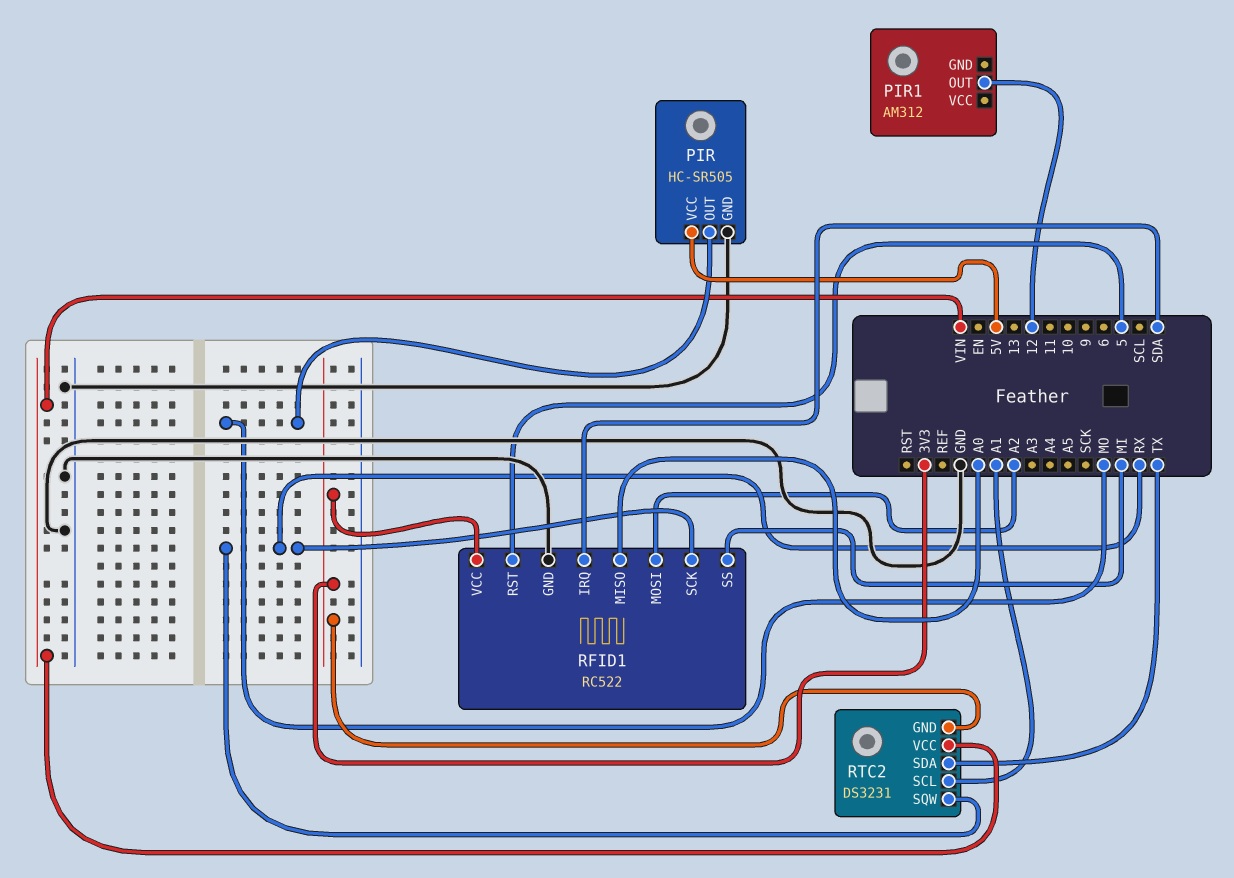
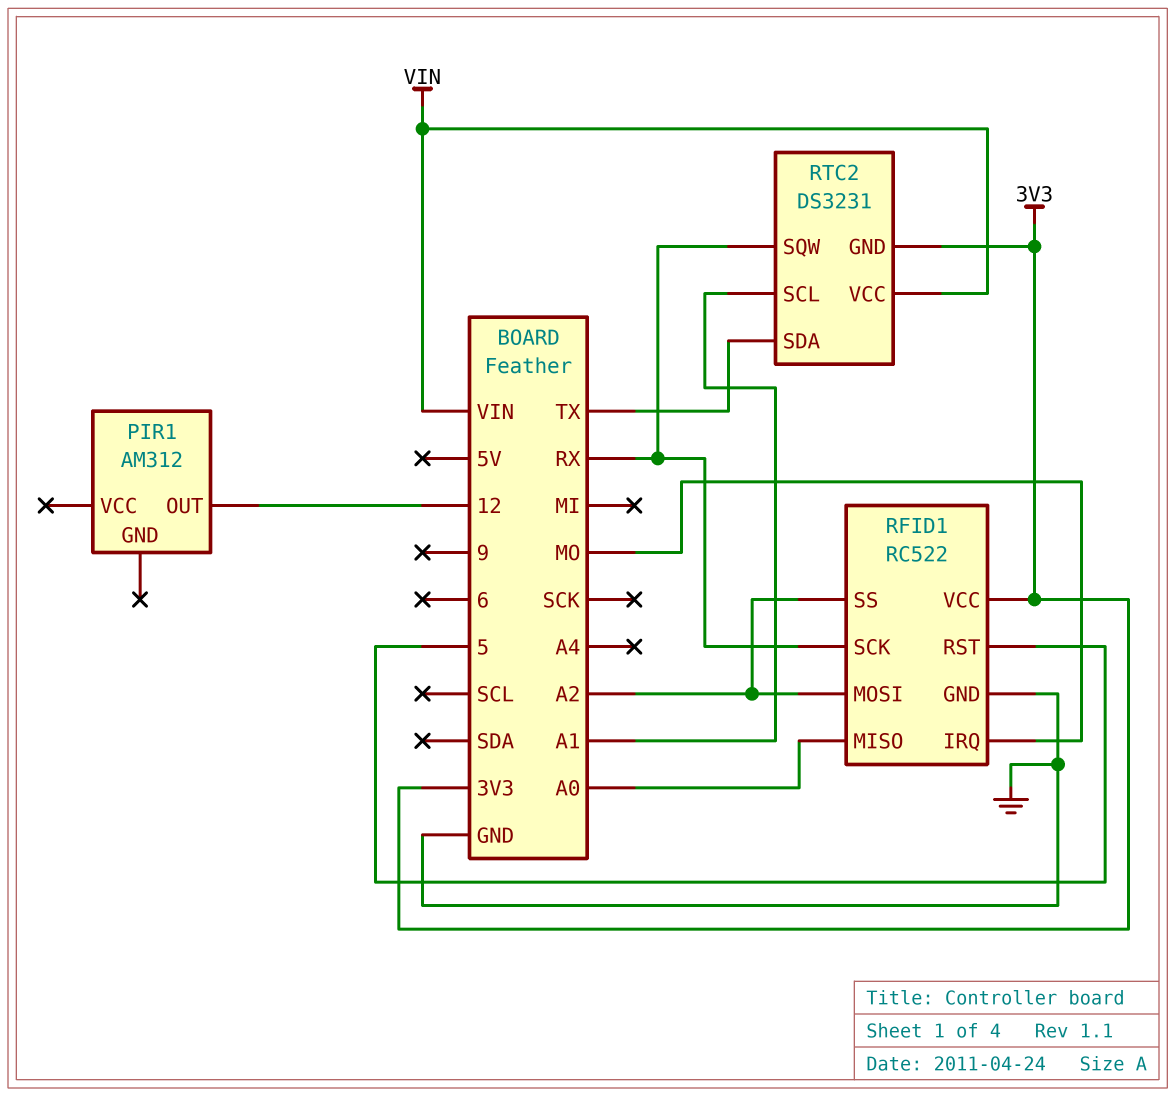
PIR: HC-SR505 -> none
PIR pin GND: GND -> none
PIR pin OUT: MO -> none
PIR pin VCC: 5V -> none
RFID1 pin IRQ: SDA -> MO
RFID1 pin SS: MI -> A2

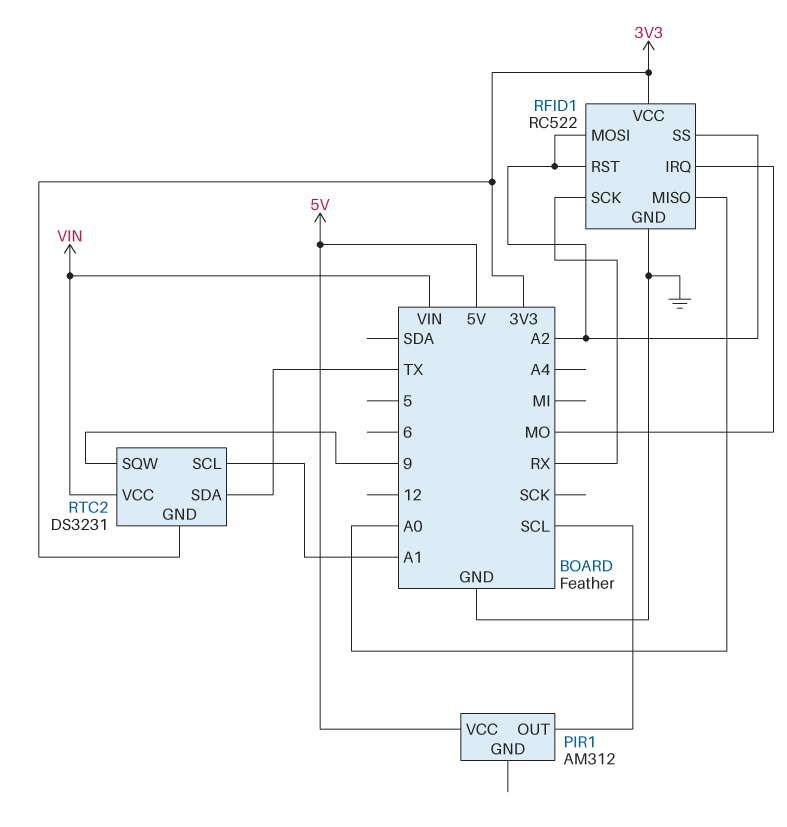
PIR1 pin OUT: 12 -> SCL
PIR1 pin VCC: none -> 5V
RFID1 pin RST: 5 -> A2
RTC2 pin SQW: RX -> 9

